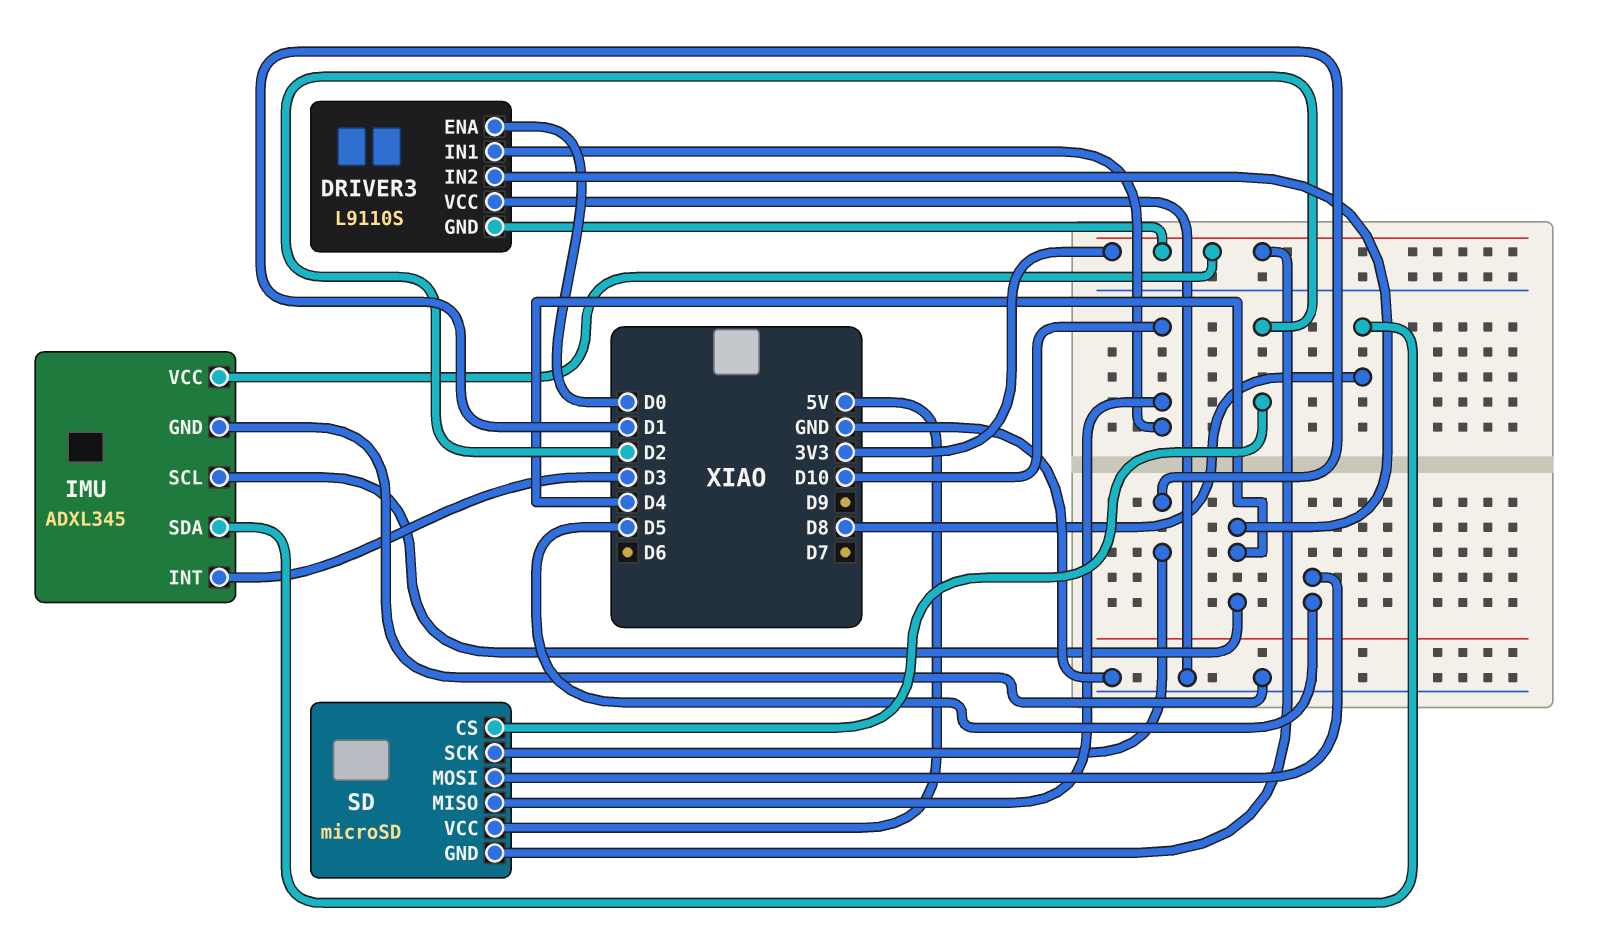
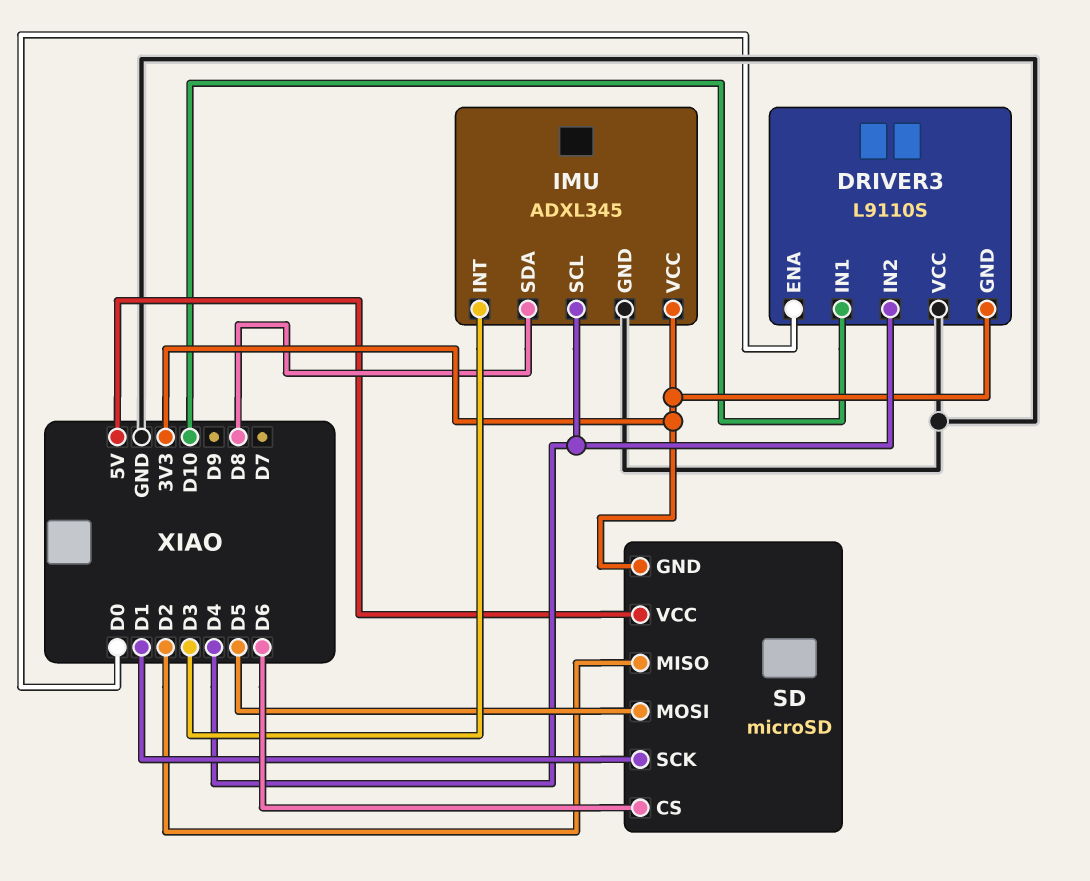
SD pin CS: D2 -> D6
SD pin MISO: D10 -> D2

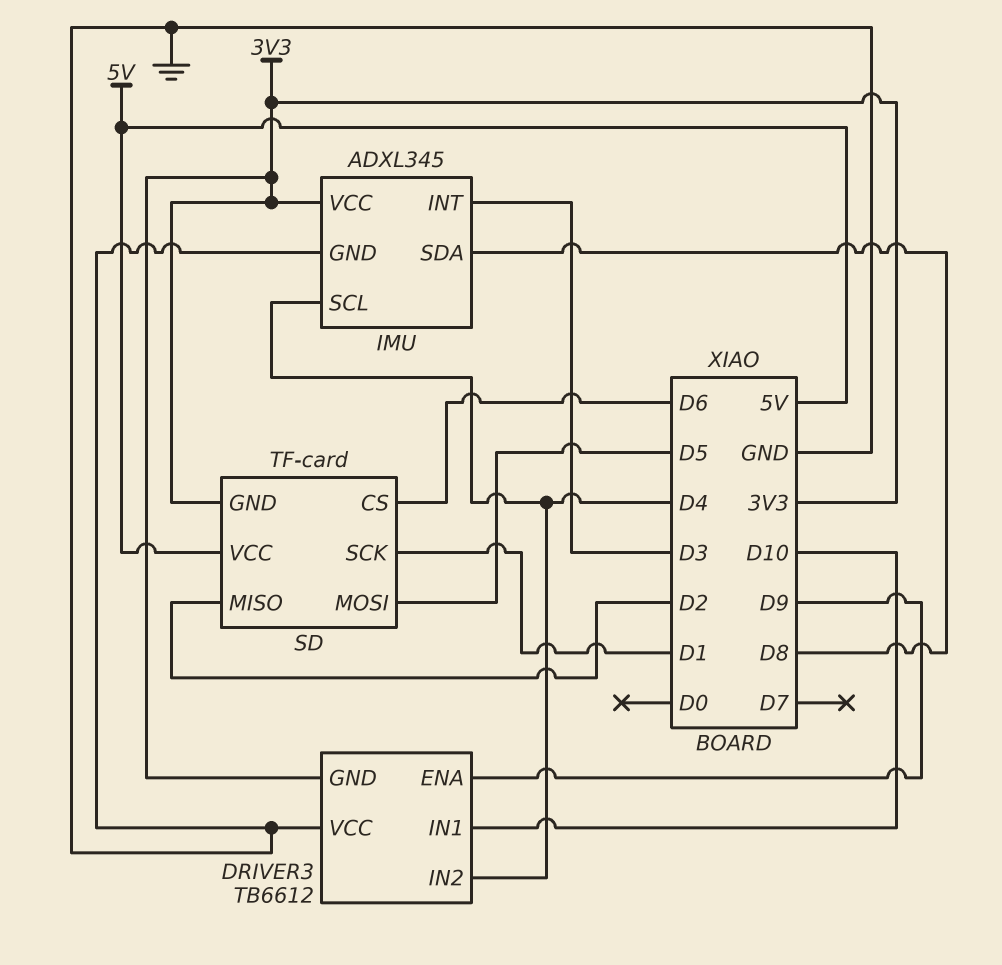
DRIVER3: L9110S -> TB6612
DRIVER3 pin ENA: D0 -> D9
SD: microSD -> TF-card

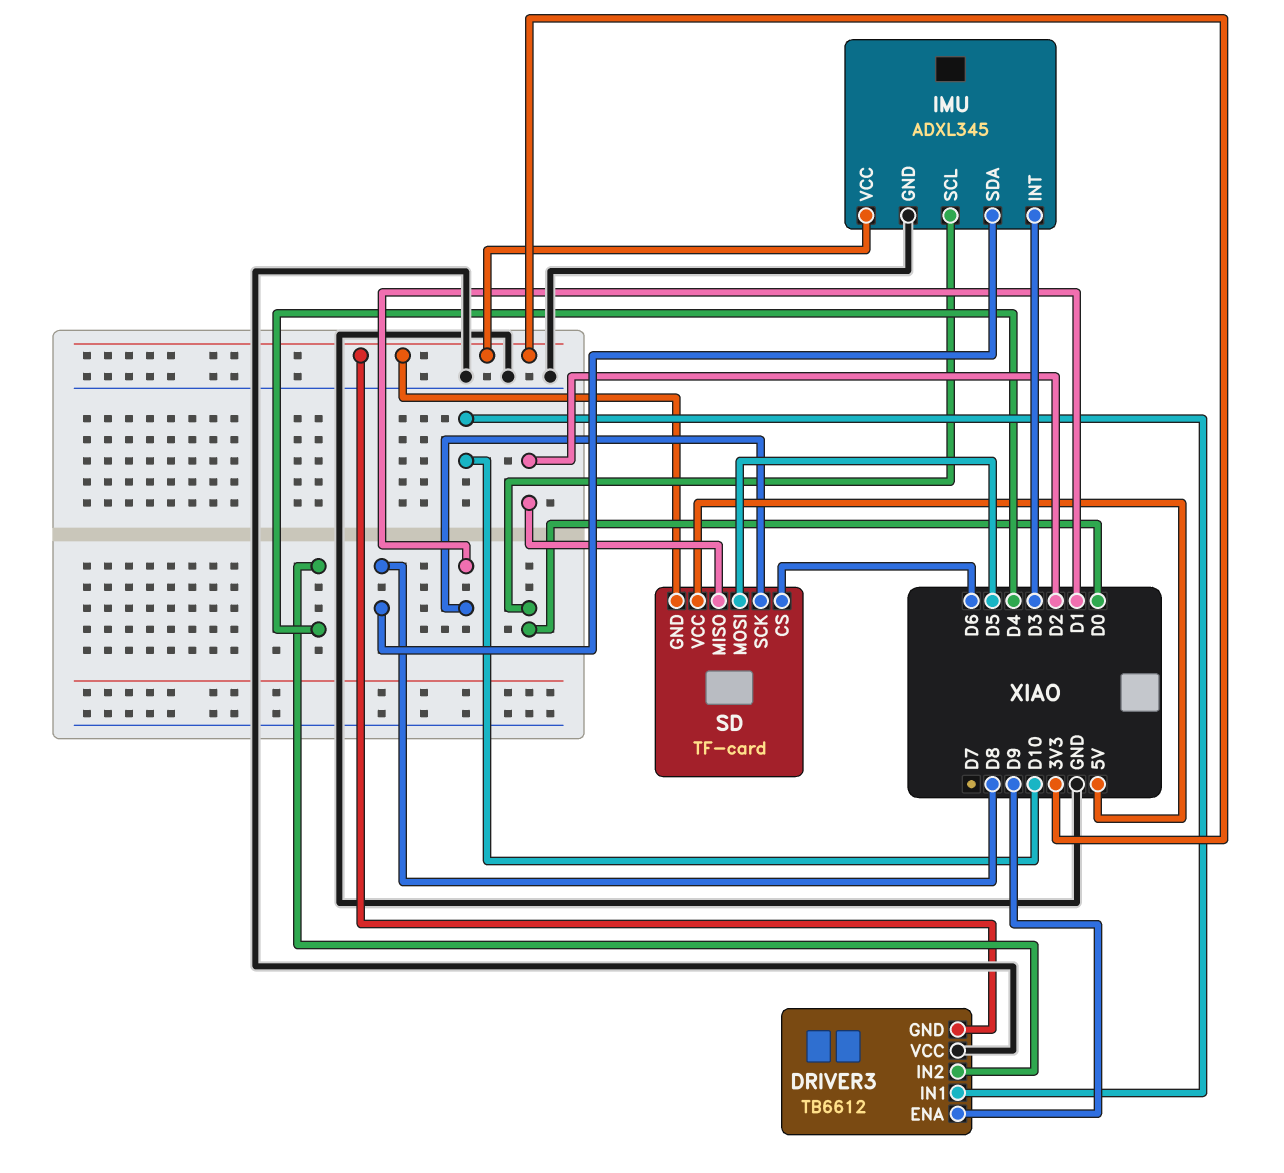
IMU pin SCL: D4 -> D0

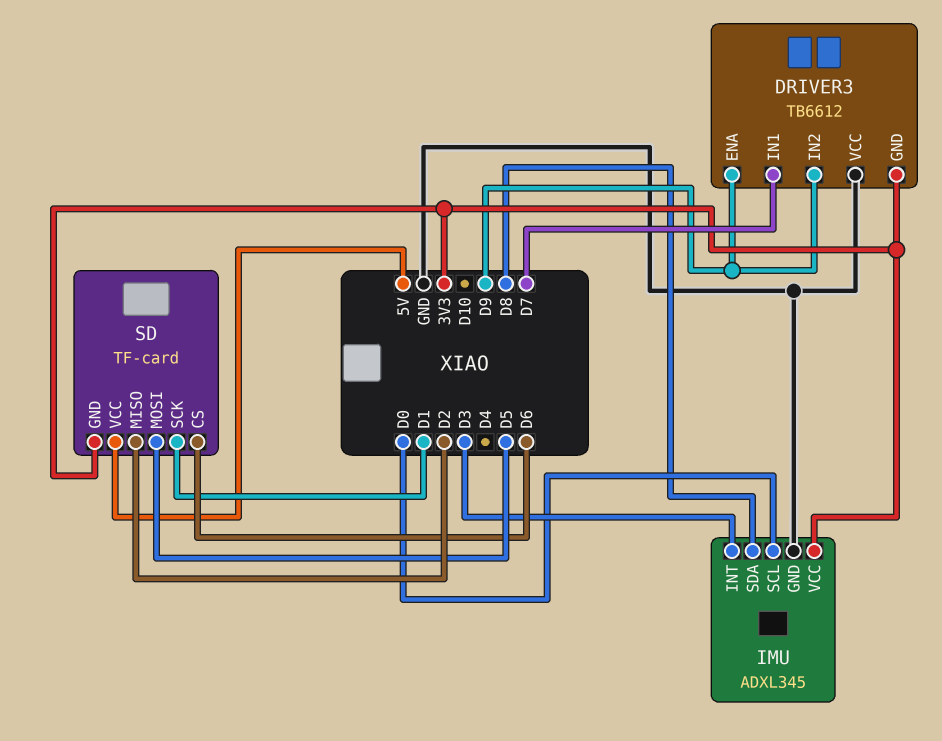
DRIVER3 pin IN1: D10 -> D7
DRIVER3 pin IN2: D4 -> D9

